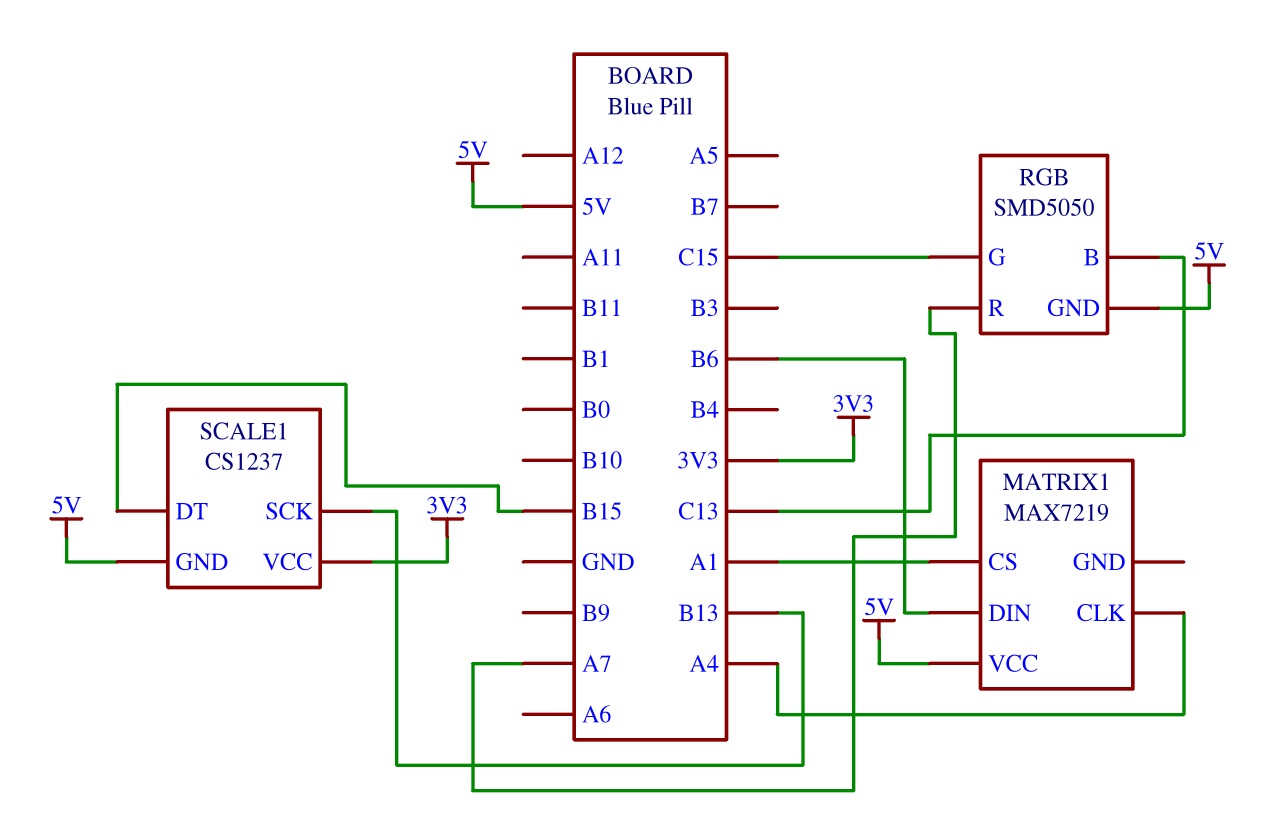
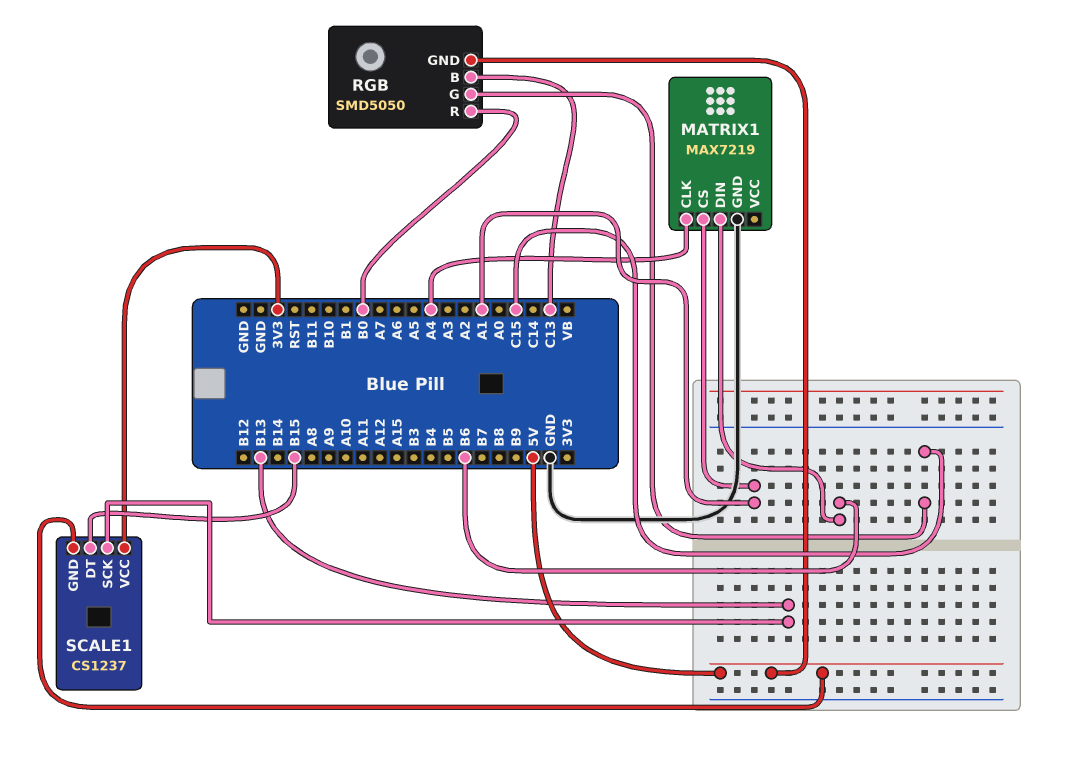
MATRIX1 pin GND: none -> GND
MATRIX1 pin VCC: 5V -> none
RGB pin R: A7 -> B0

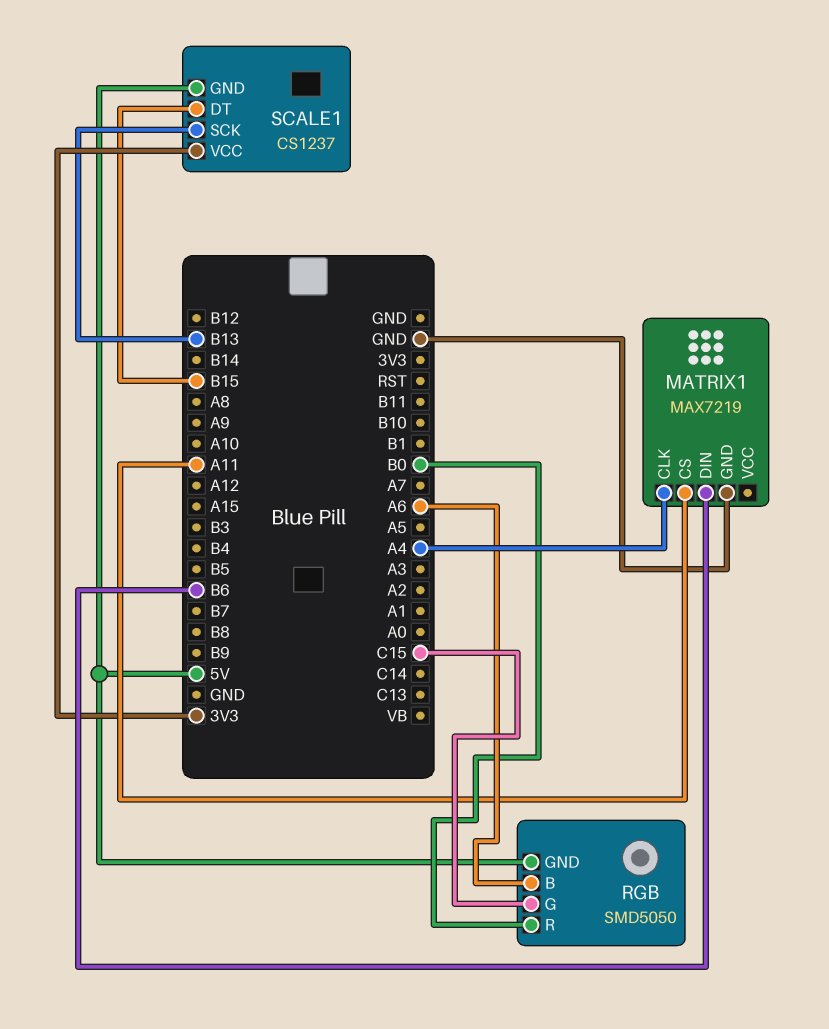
MATRIX1 pin CS: A1 -> A11
RGB pin B: C13 -> A6

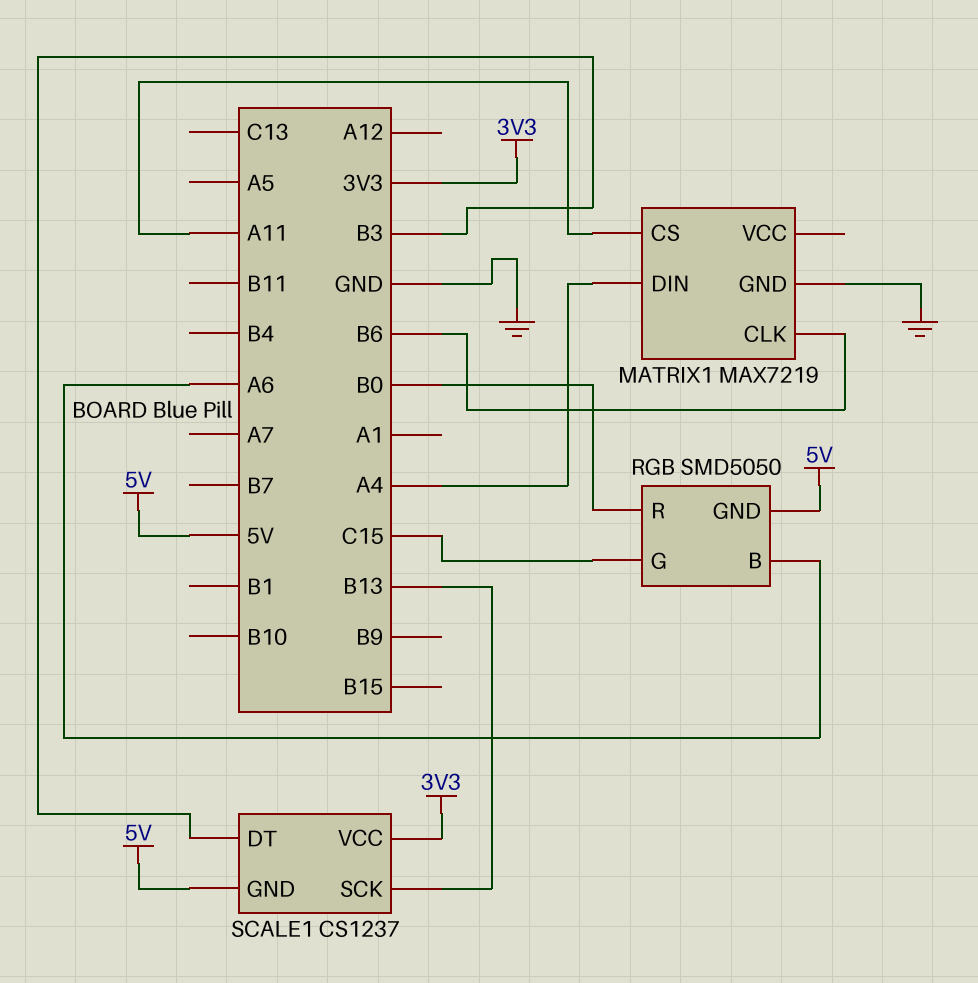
MATRIX1 pin CLK: A4 -> B6
MATRIX1 pin DIN: B6 -> A4
SCALE1 pin DT: B15 -> B3

